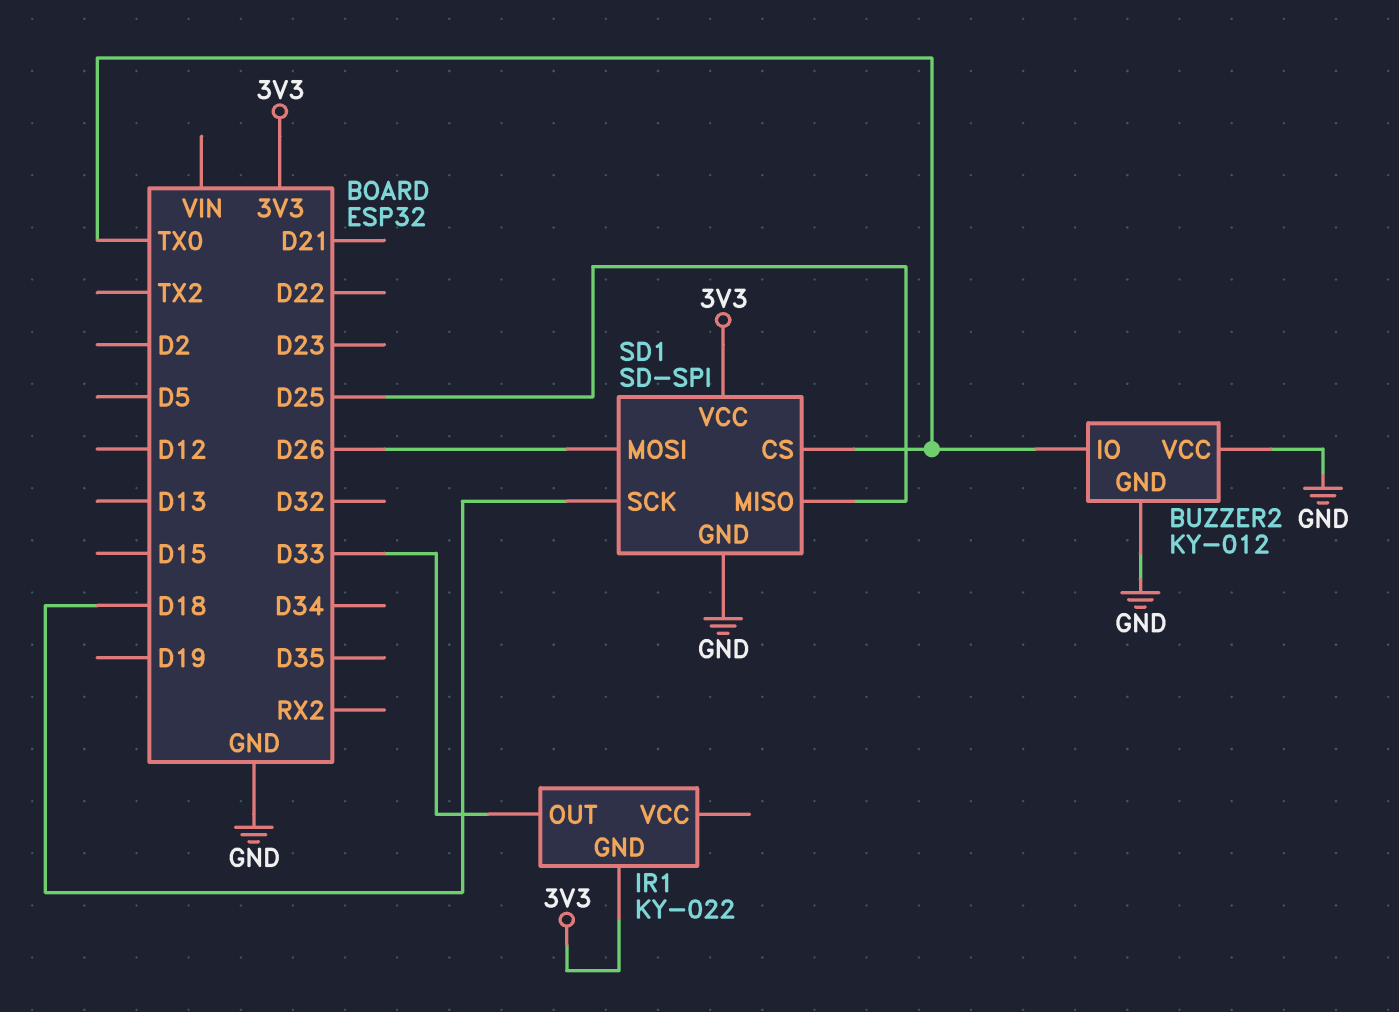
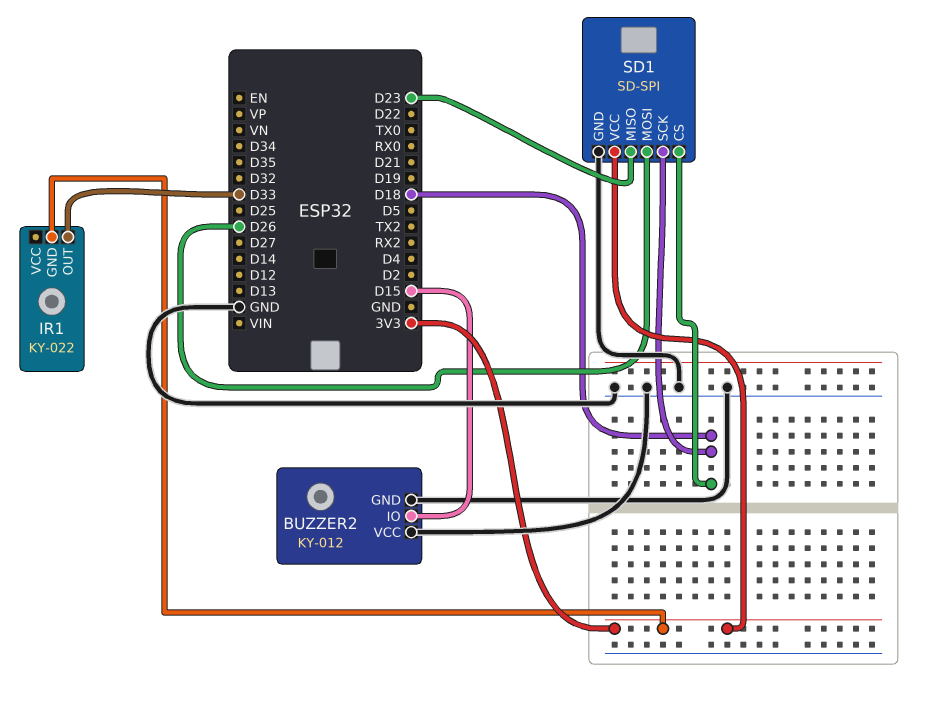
BUZZER2 pin IO: TX0 -> D15
SD1 pin CS: TX0 -> D18
SD1 pin MISO: D25 -> D23

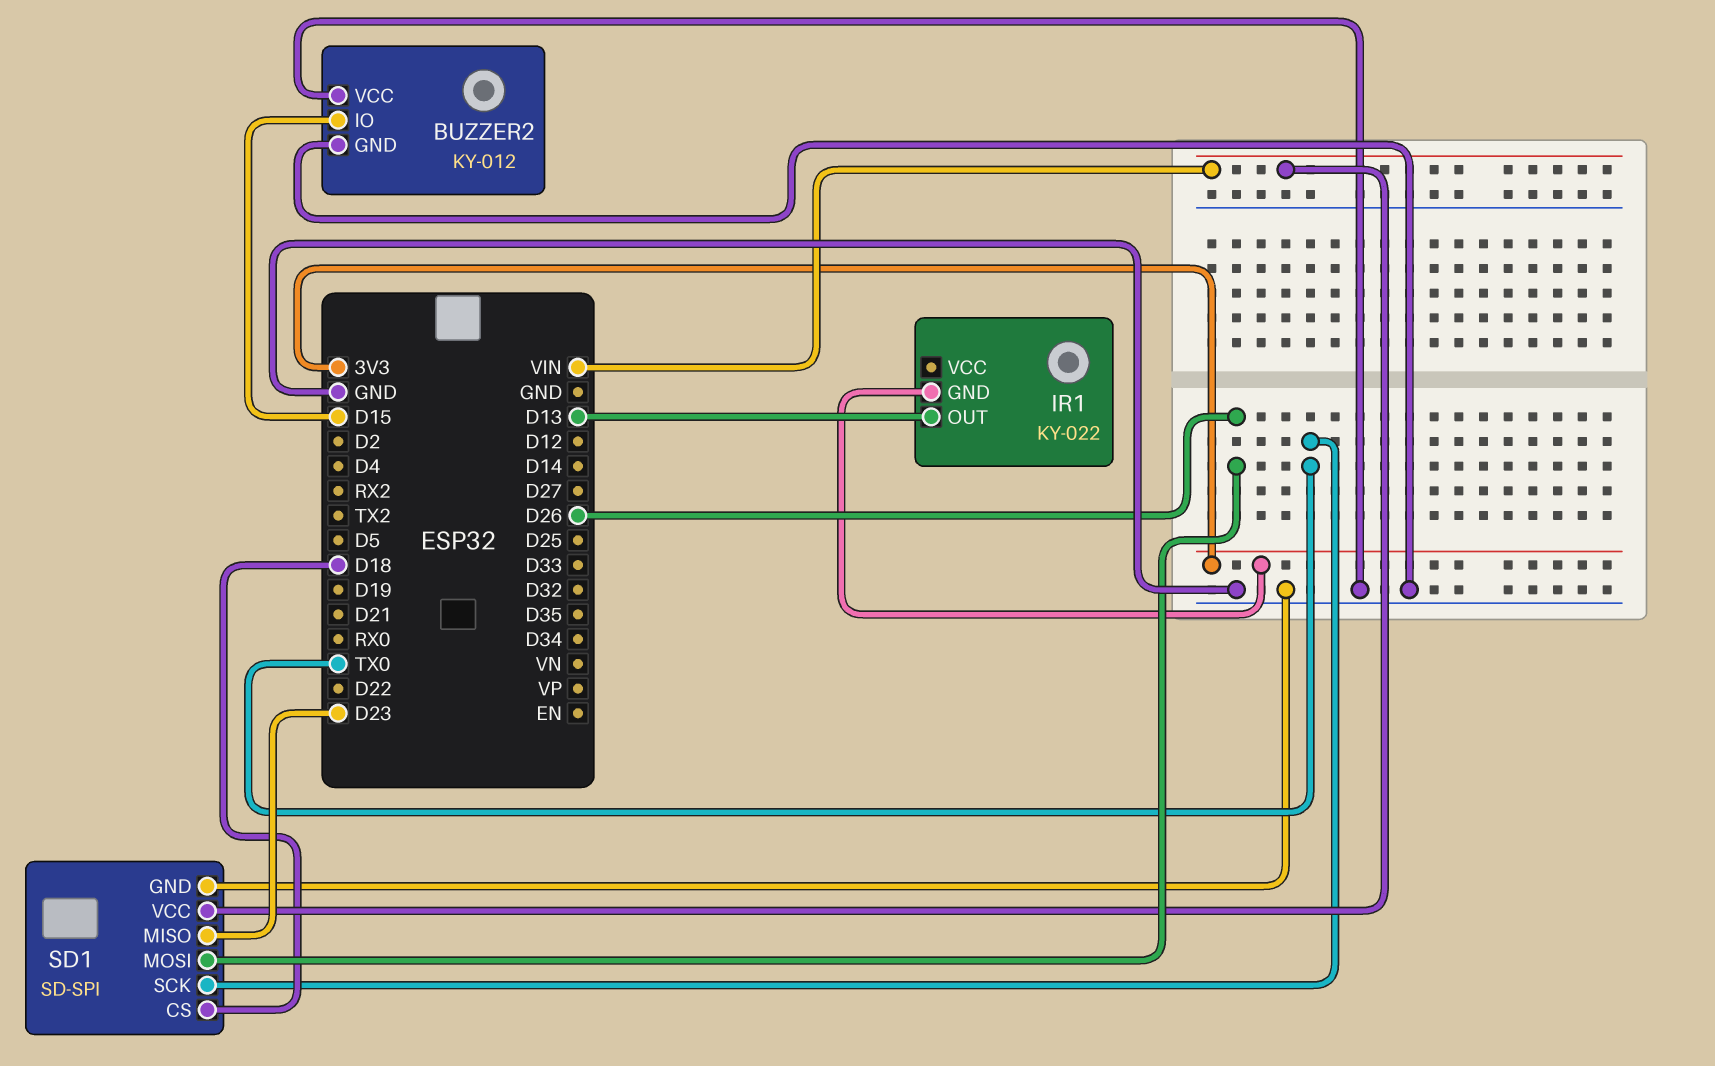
IR1 pin OUT: D33 -> D13
SD1 pin SCK: D18 -> TX0
SD1 pin VCC: 3V3 -> VIN

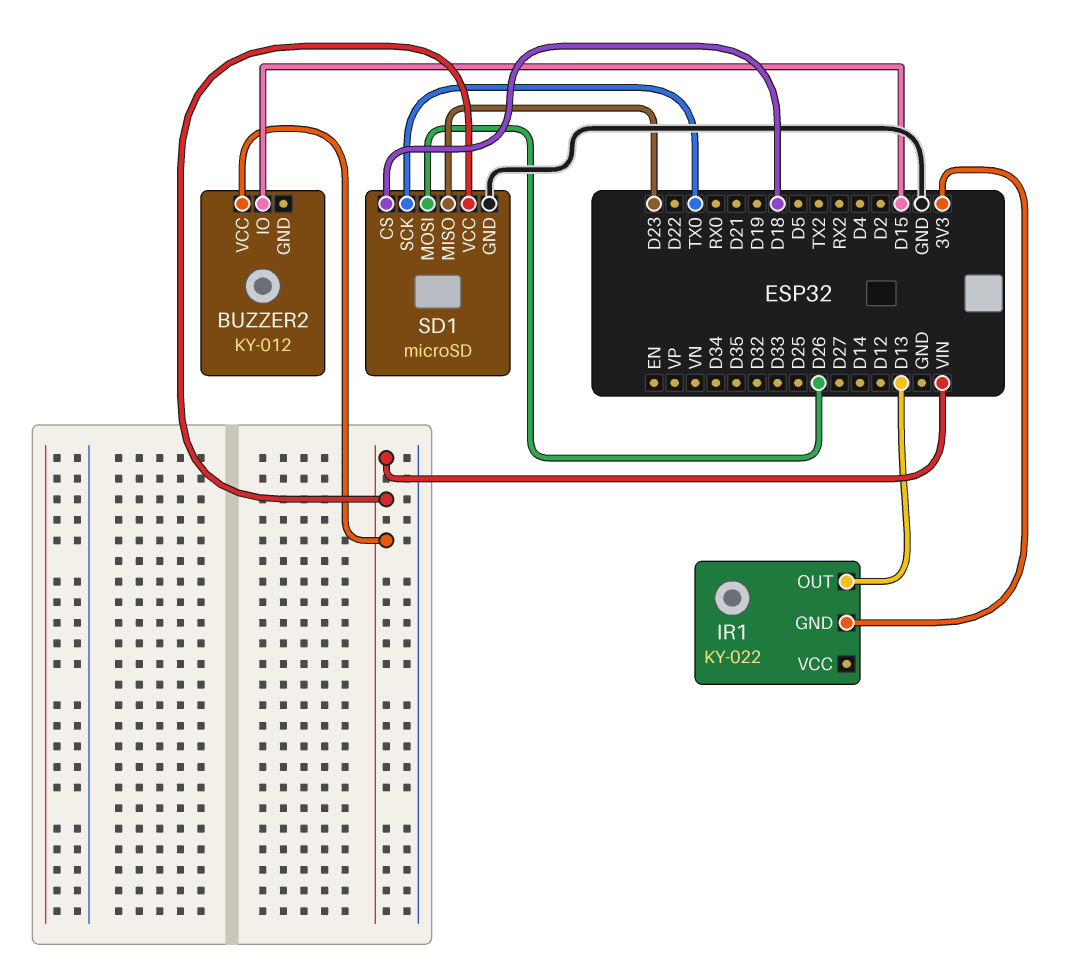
BUZZER2 pin GND: GND -> none
BUZZER2 pin VCC: GND -> VIN
SD1: SD-SPI -> microSD

